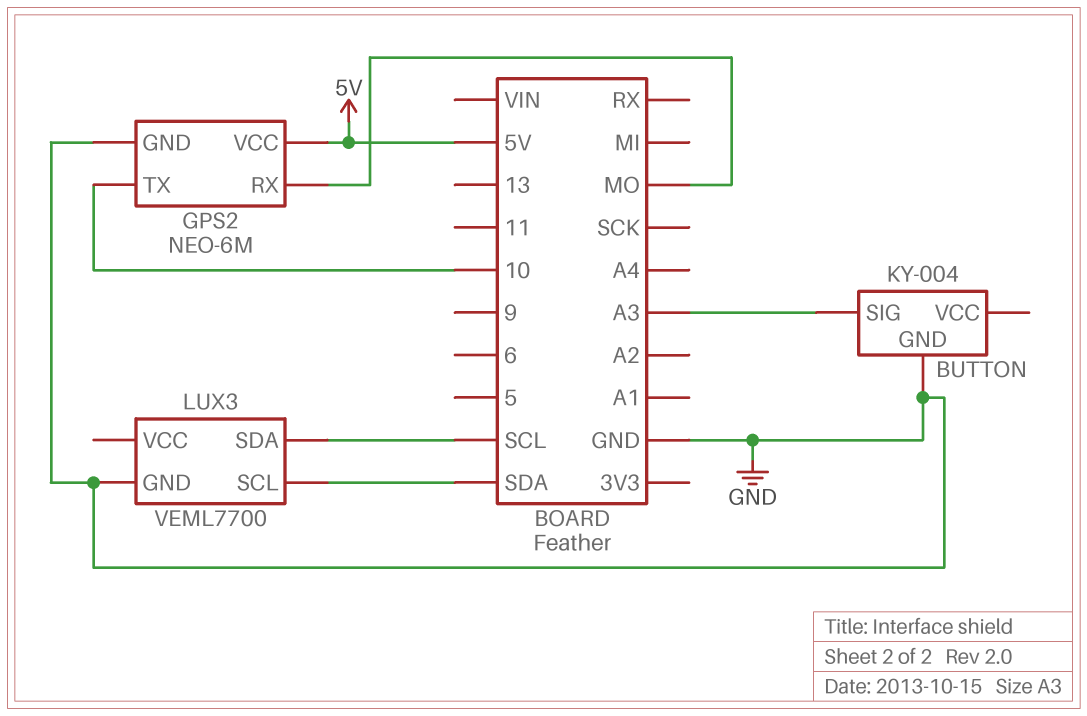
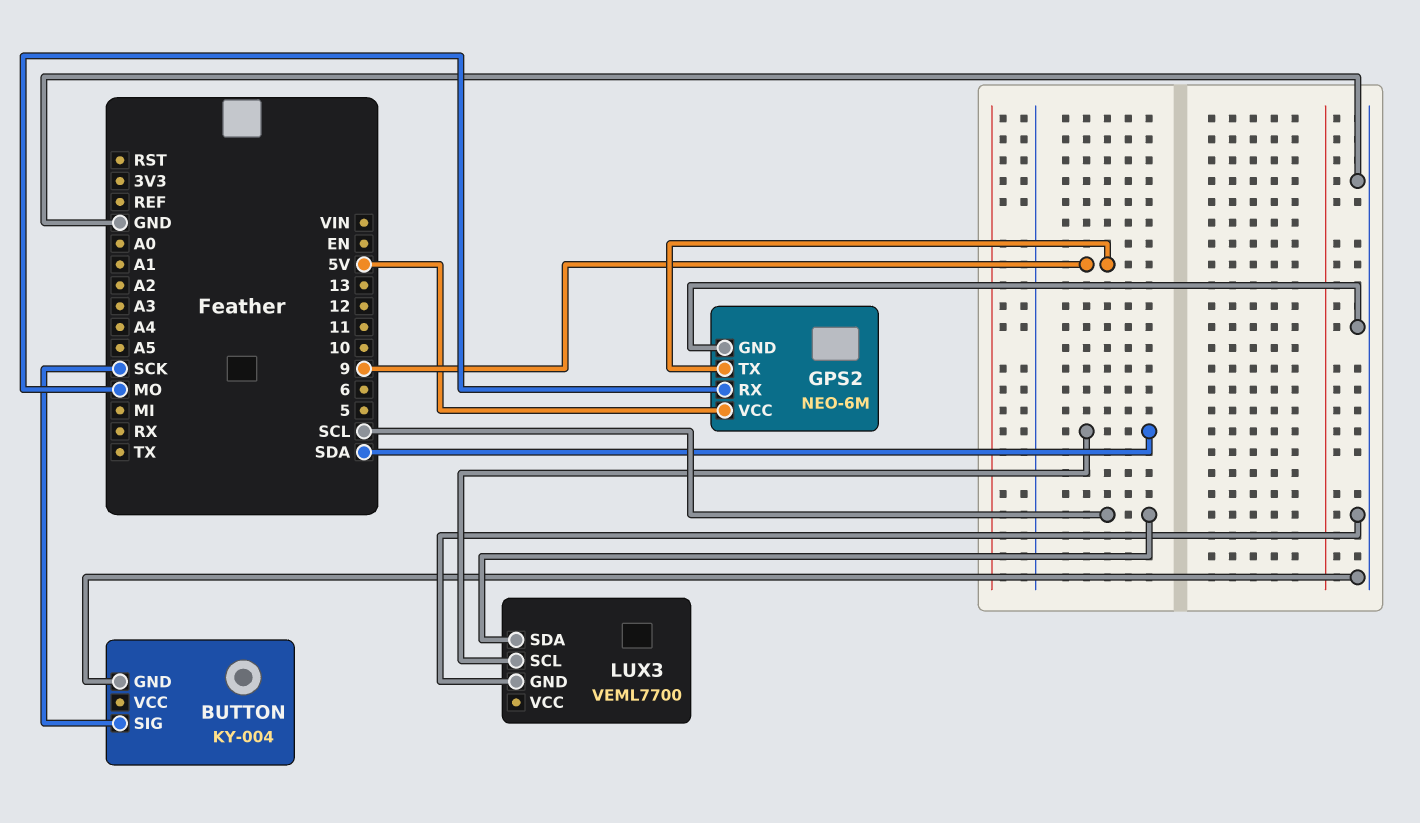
BUTTON pin SIG: A3 -> SCK
GPS2 pin TX: 10 -> 9

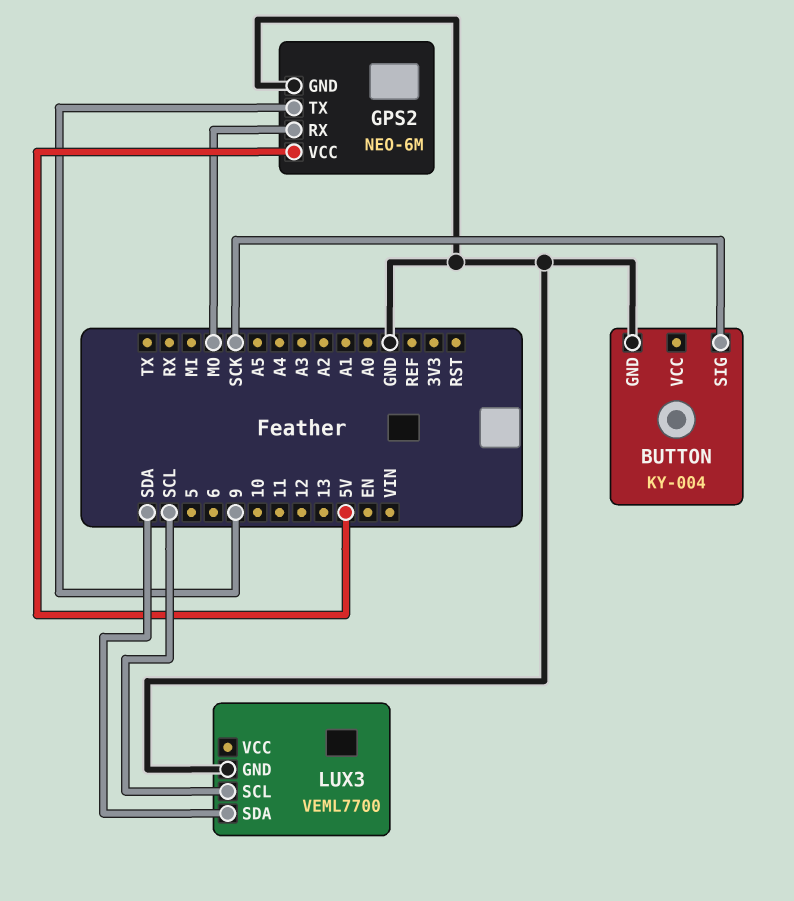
LUX3 pin SCL: SDA -> SCL
LUX3 pin SDA: SCL -> SDA

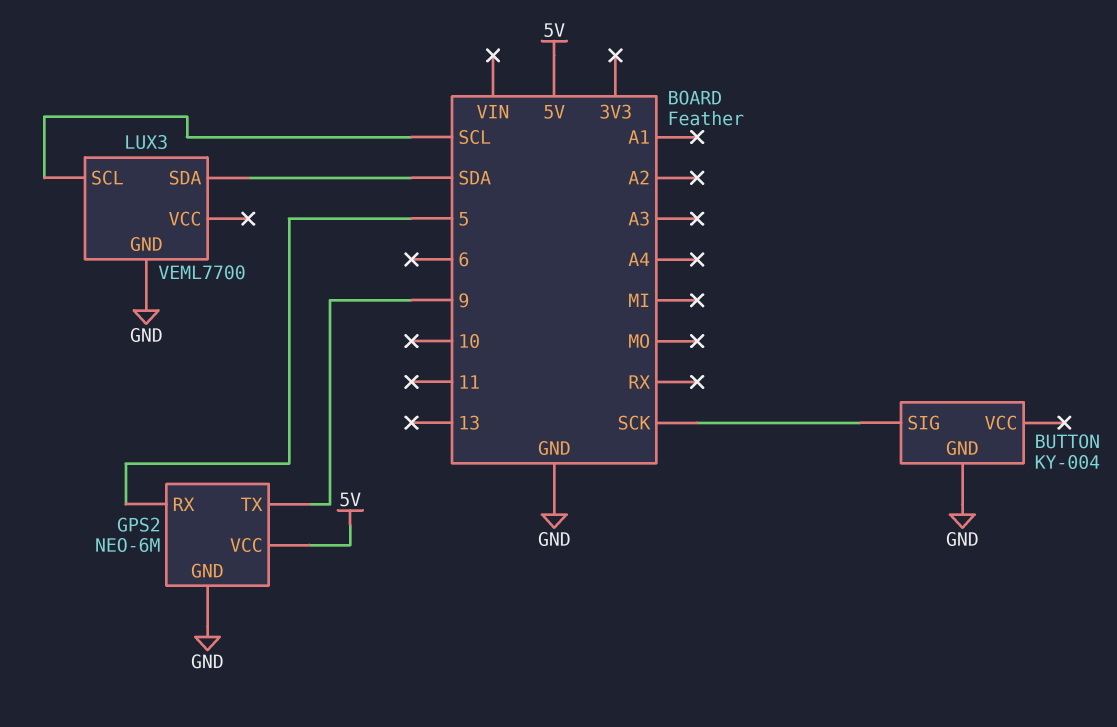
GPS2 pin RX: MO -> 5

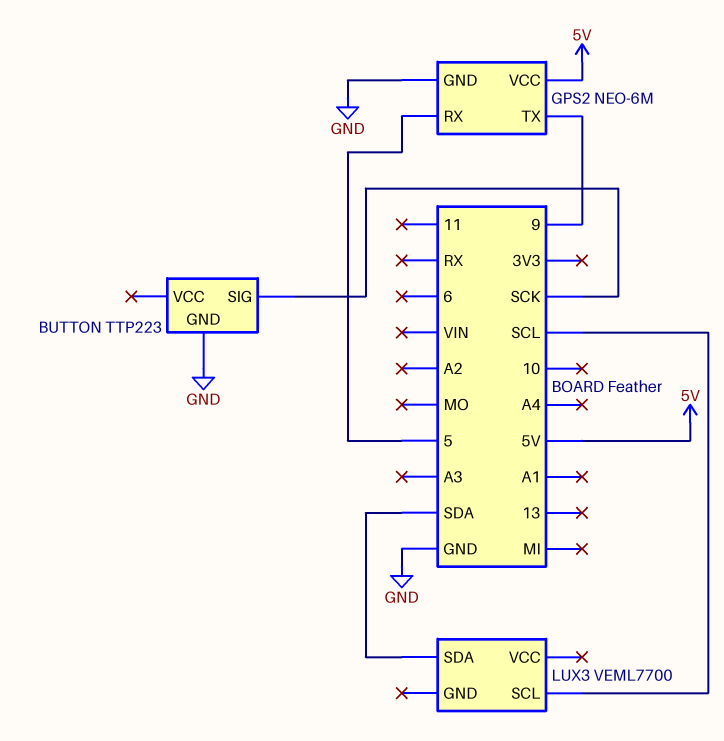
BUTTON: KY-004 -> TTP223
LUX3 pin GND: GND -> none

